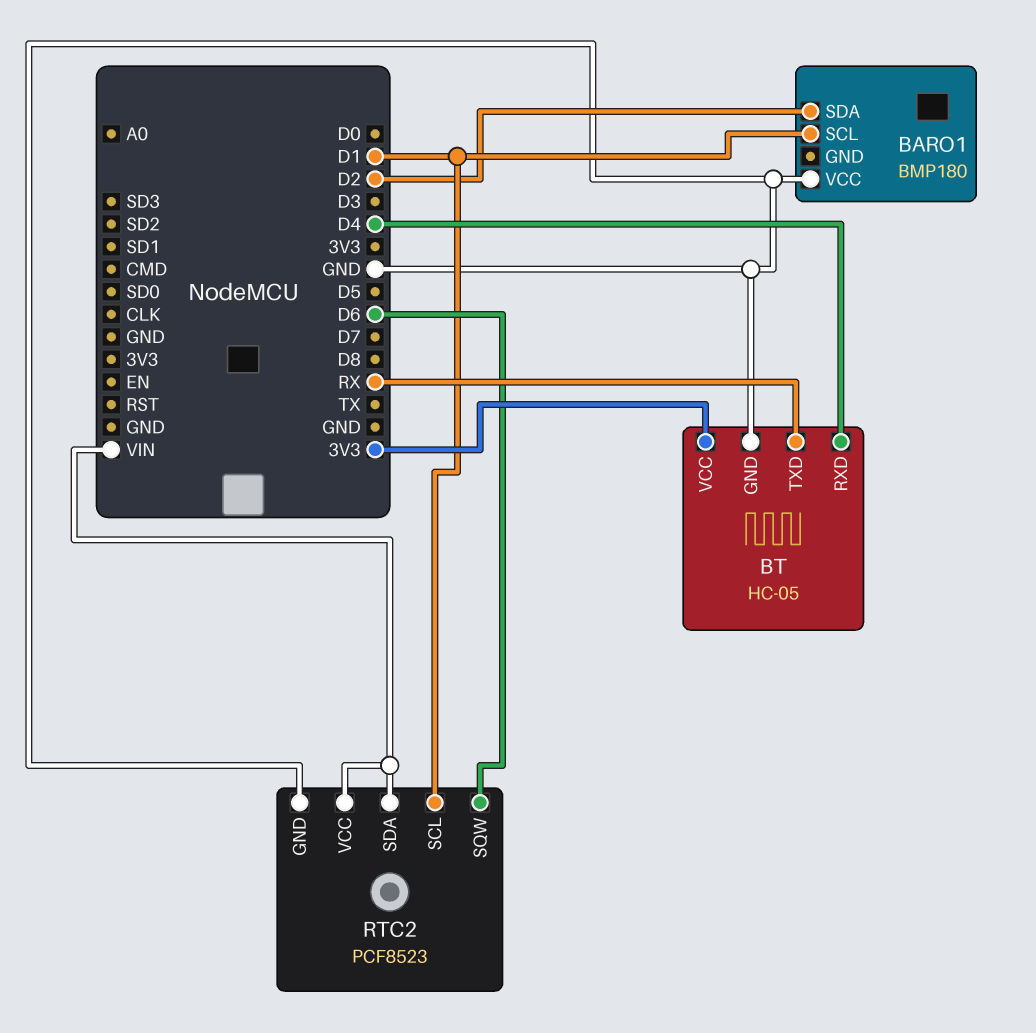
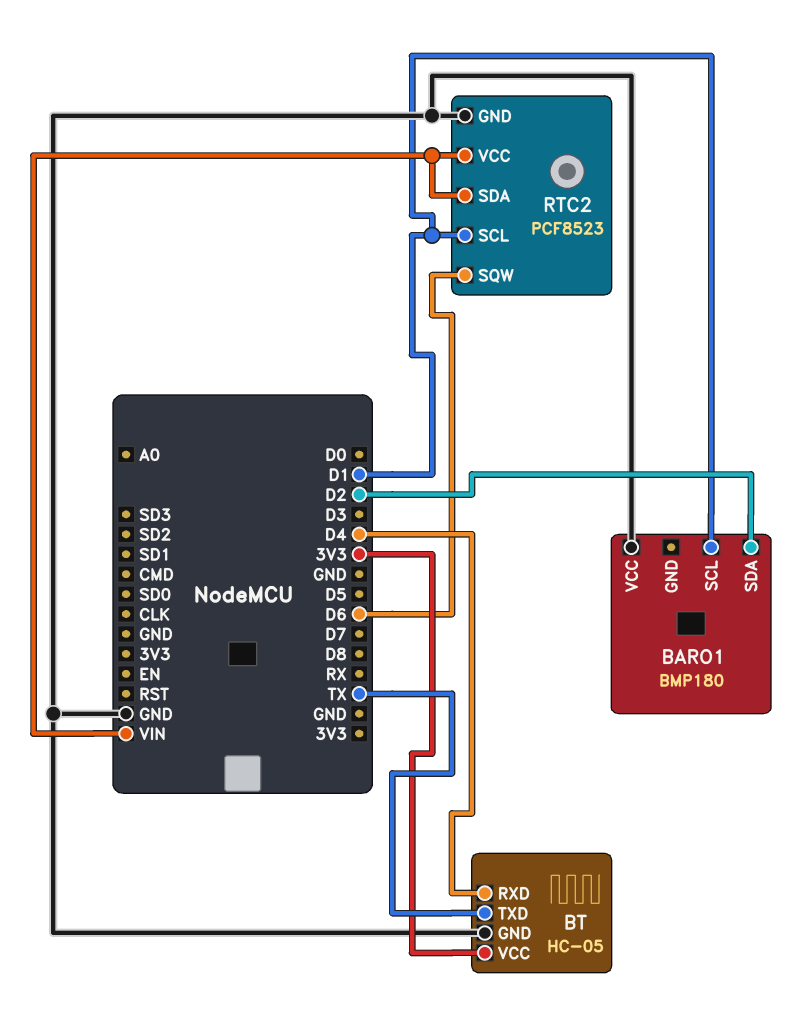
BT pin TXD: RX -> TX

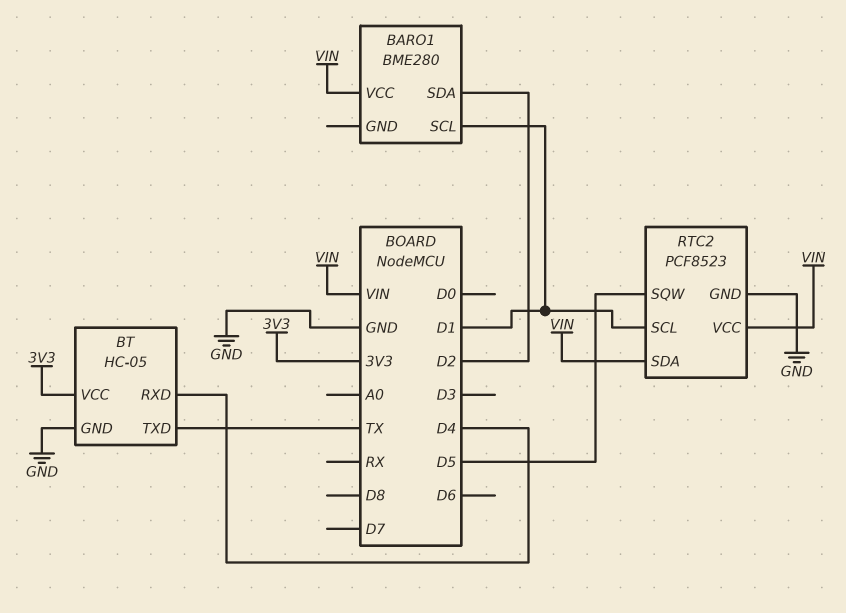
BARO1: BMP180 -> BME280
BARO1 pin VCC: GND -> VIN
RTC2 pin SQW: D6 -> D5

